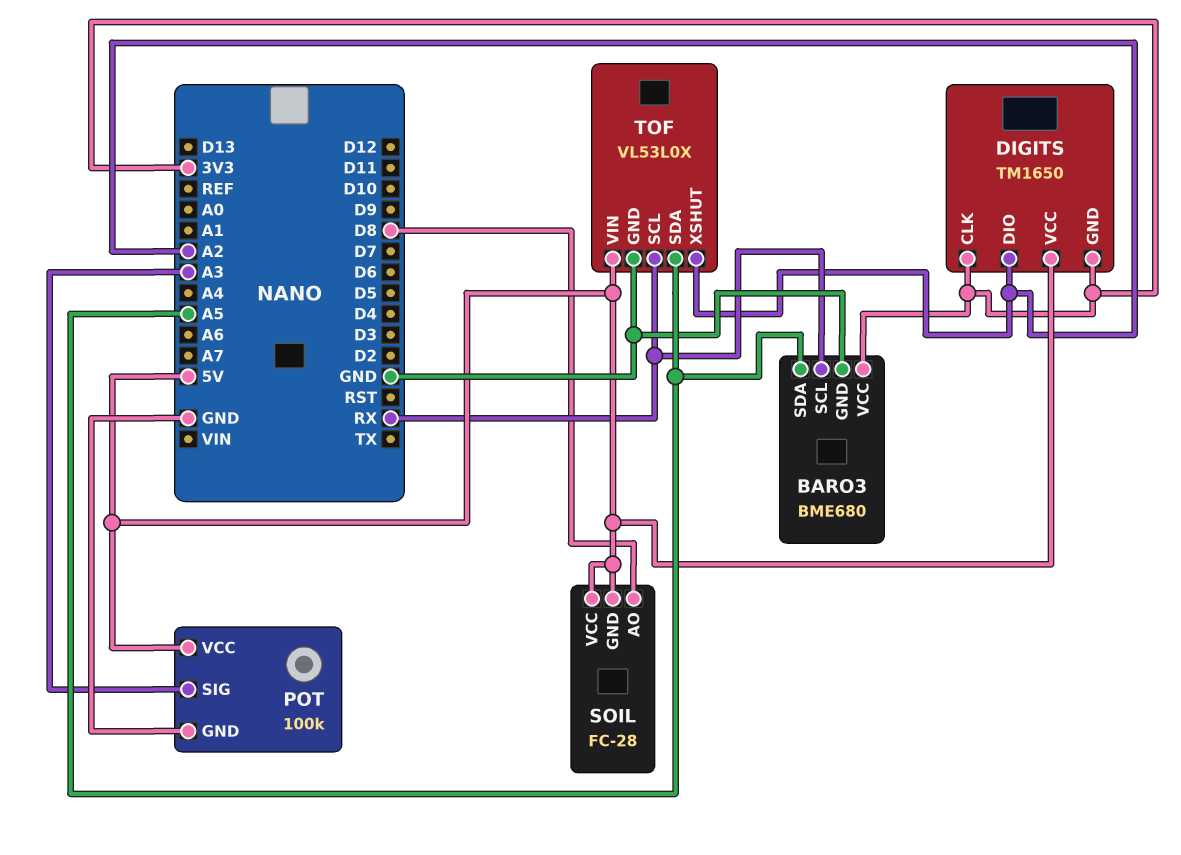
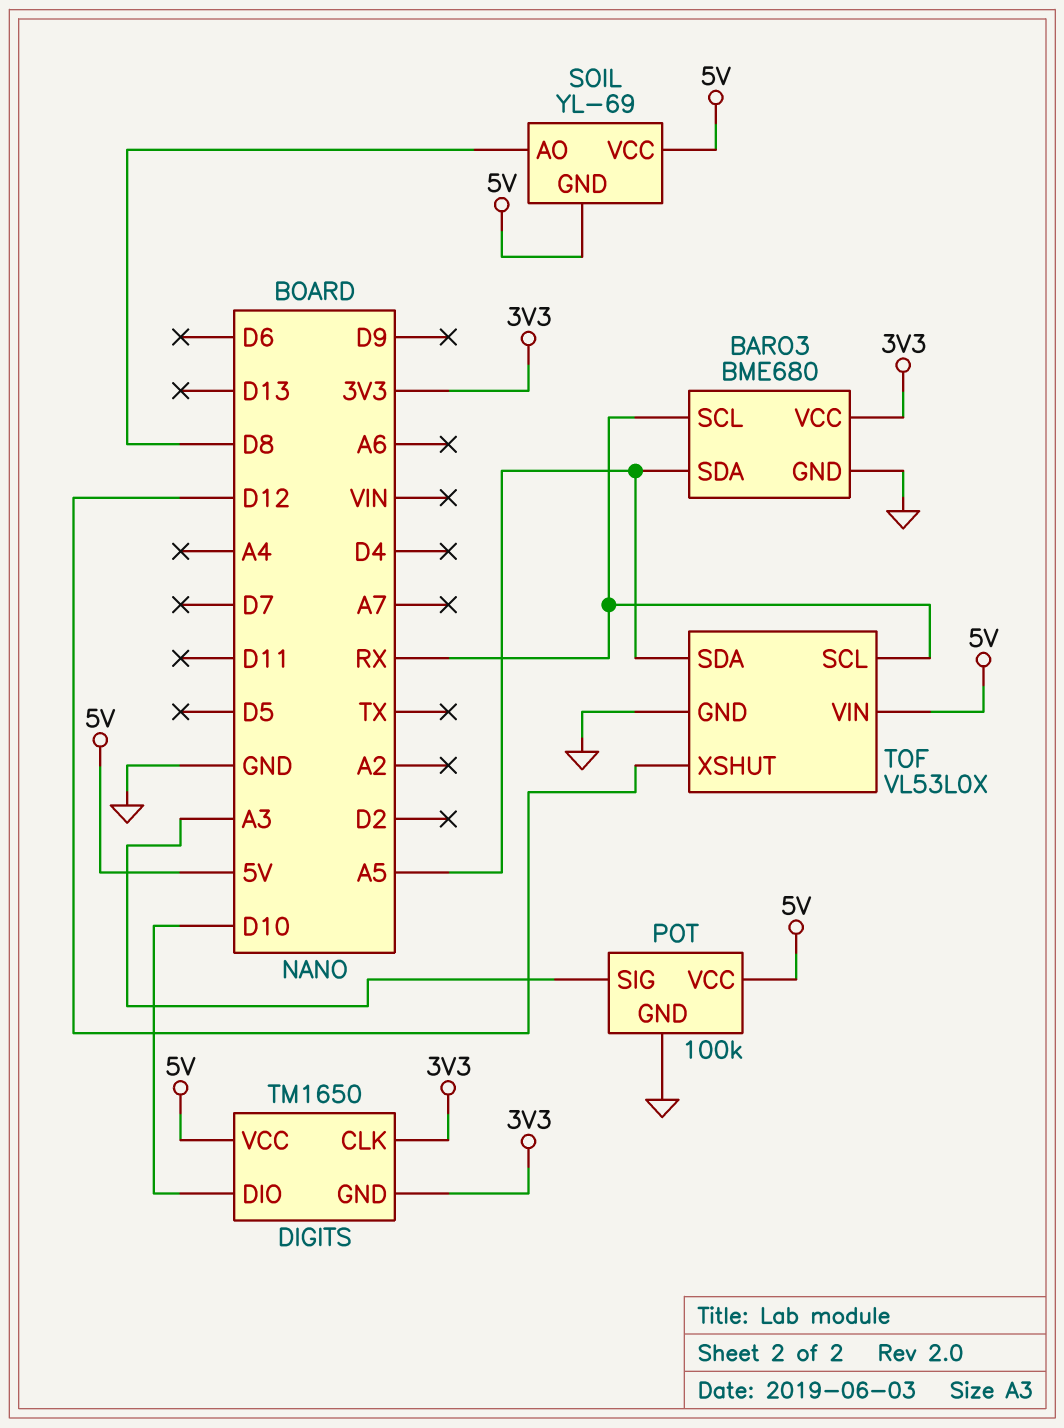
DIGITS pin DIO: A2 -> D10
SOIL: FC-28 -> YL-69
TOF pin XSHUT: A2 -> D12

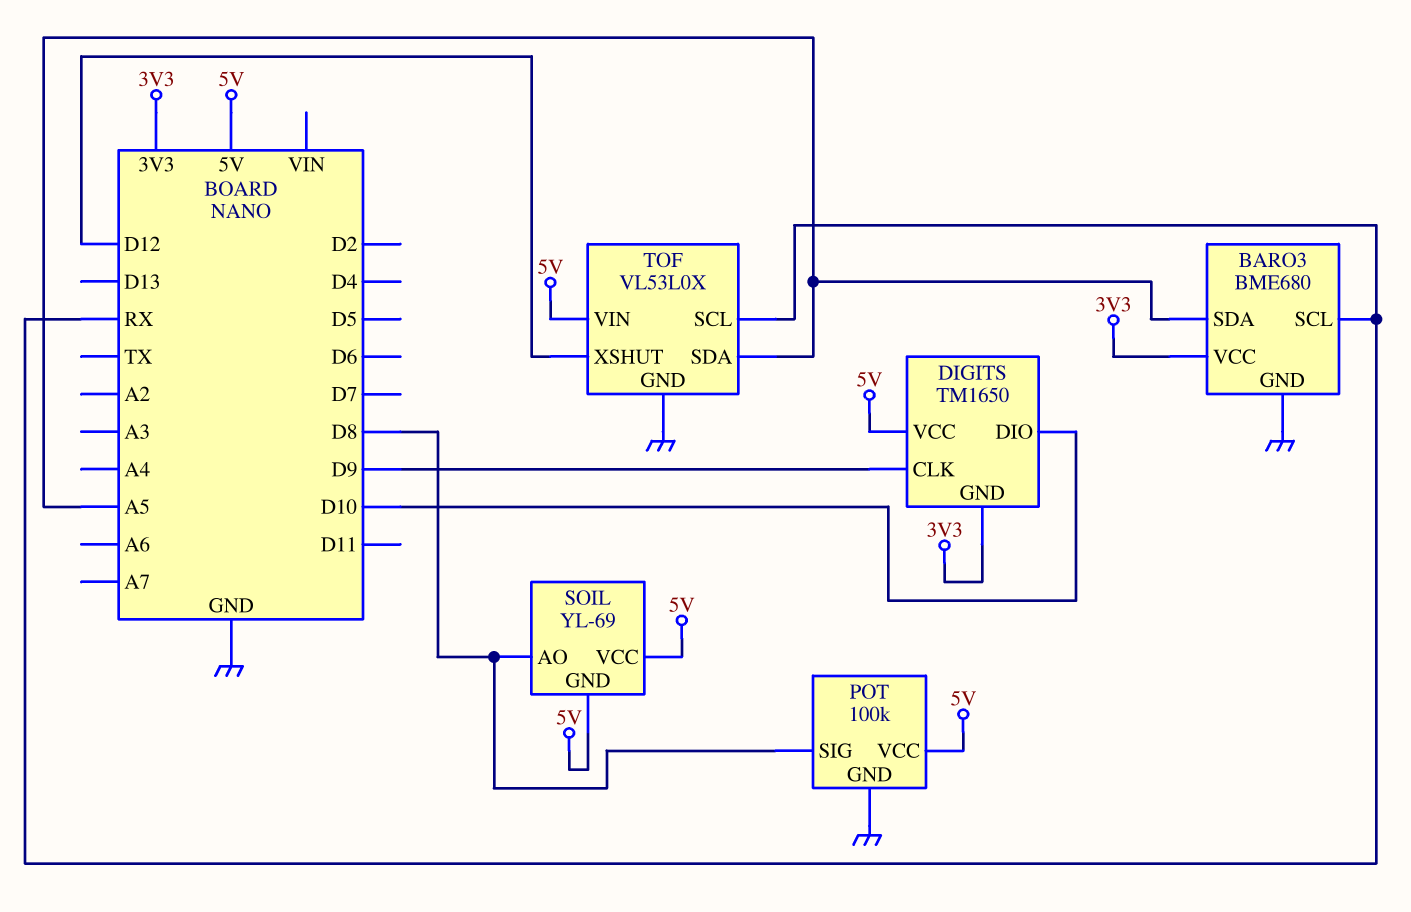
DIGITS pin CLK: 3V3 -> D9
POT pin SIG: A3 -> D8

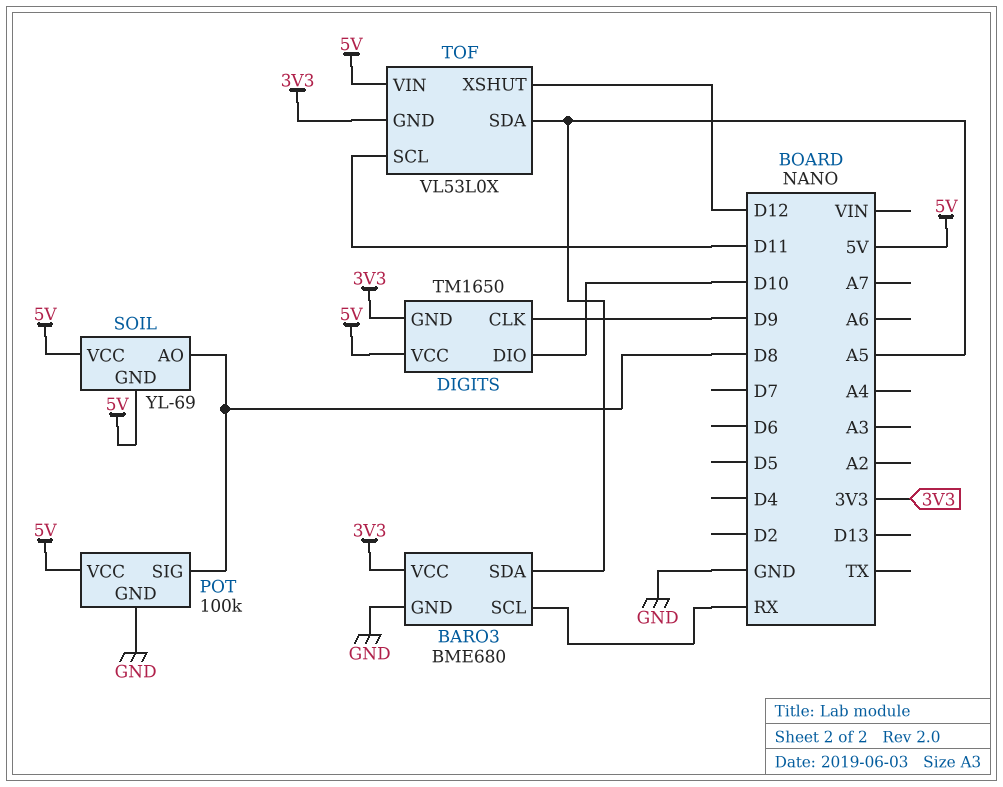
TOF pin GND: GND -> 3V3
TOF pin SCL: RX -> D11

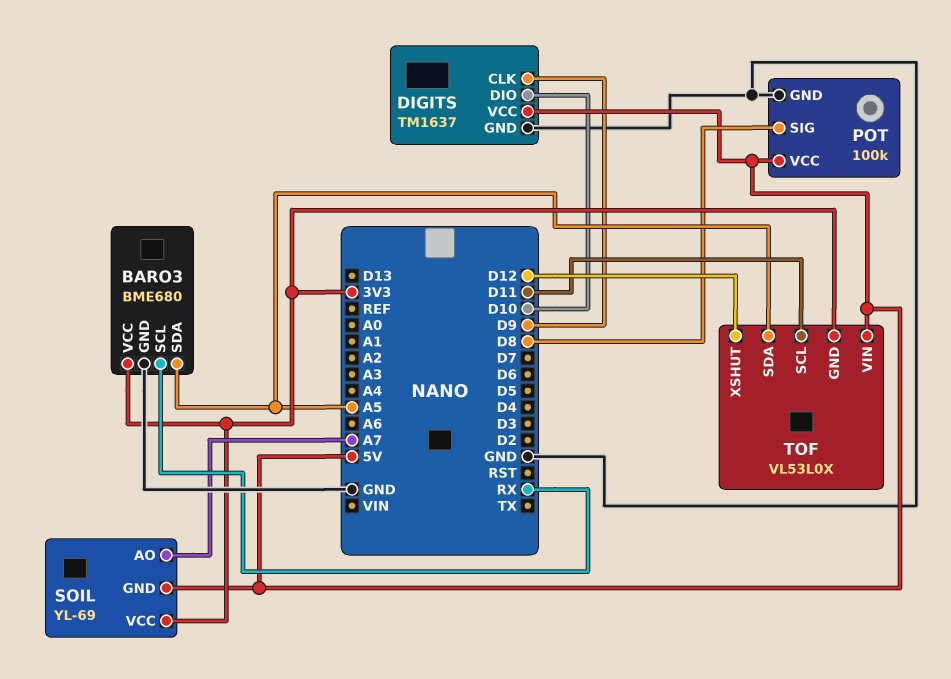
DIGITS: TM1650 -> TM1637
DIGITS pin GND: 3V3 -> GND
SOIL pin AO: D8 -> A7
SOIL pin VCC: 5V -> 3V3

